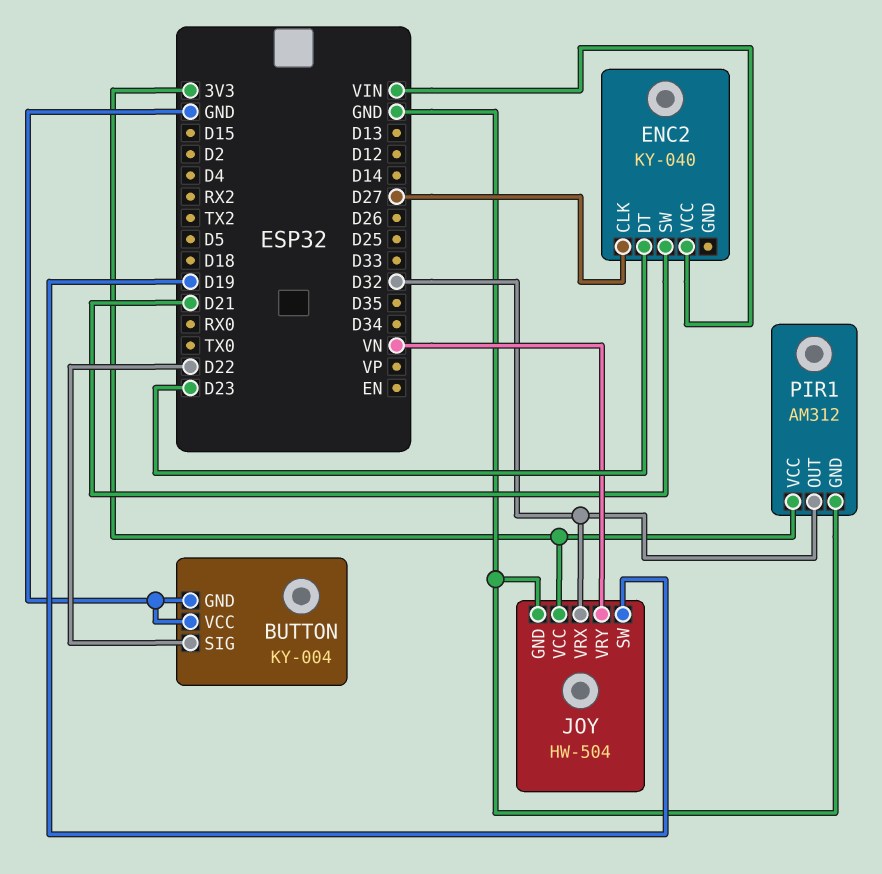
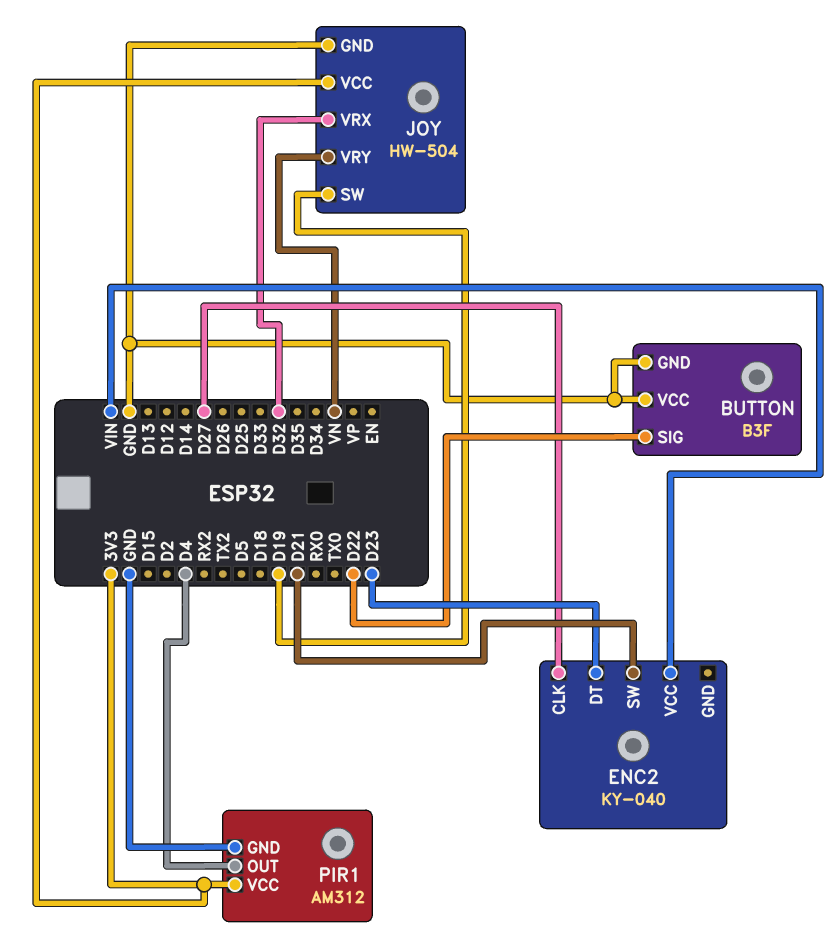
BUTTON: KY-004 -> B3F
PIR1 pin OUT: D32 -> D4

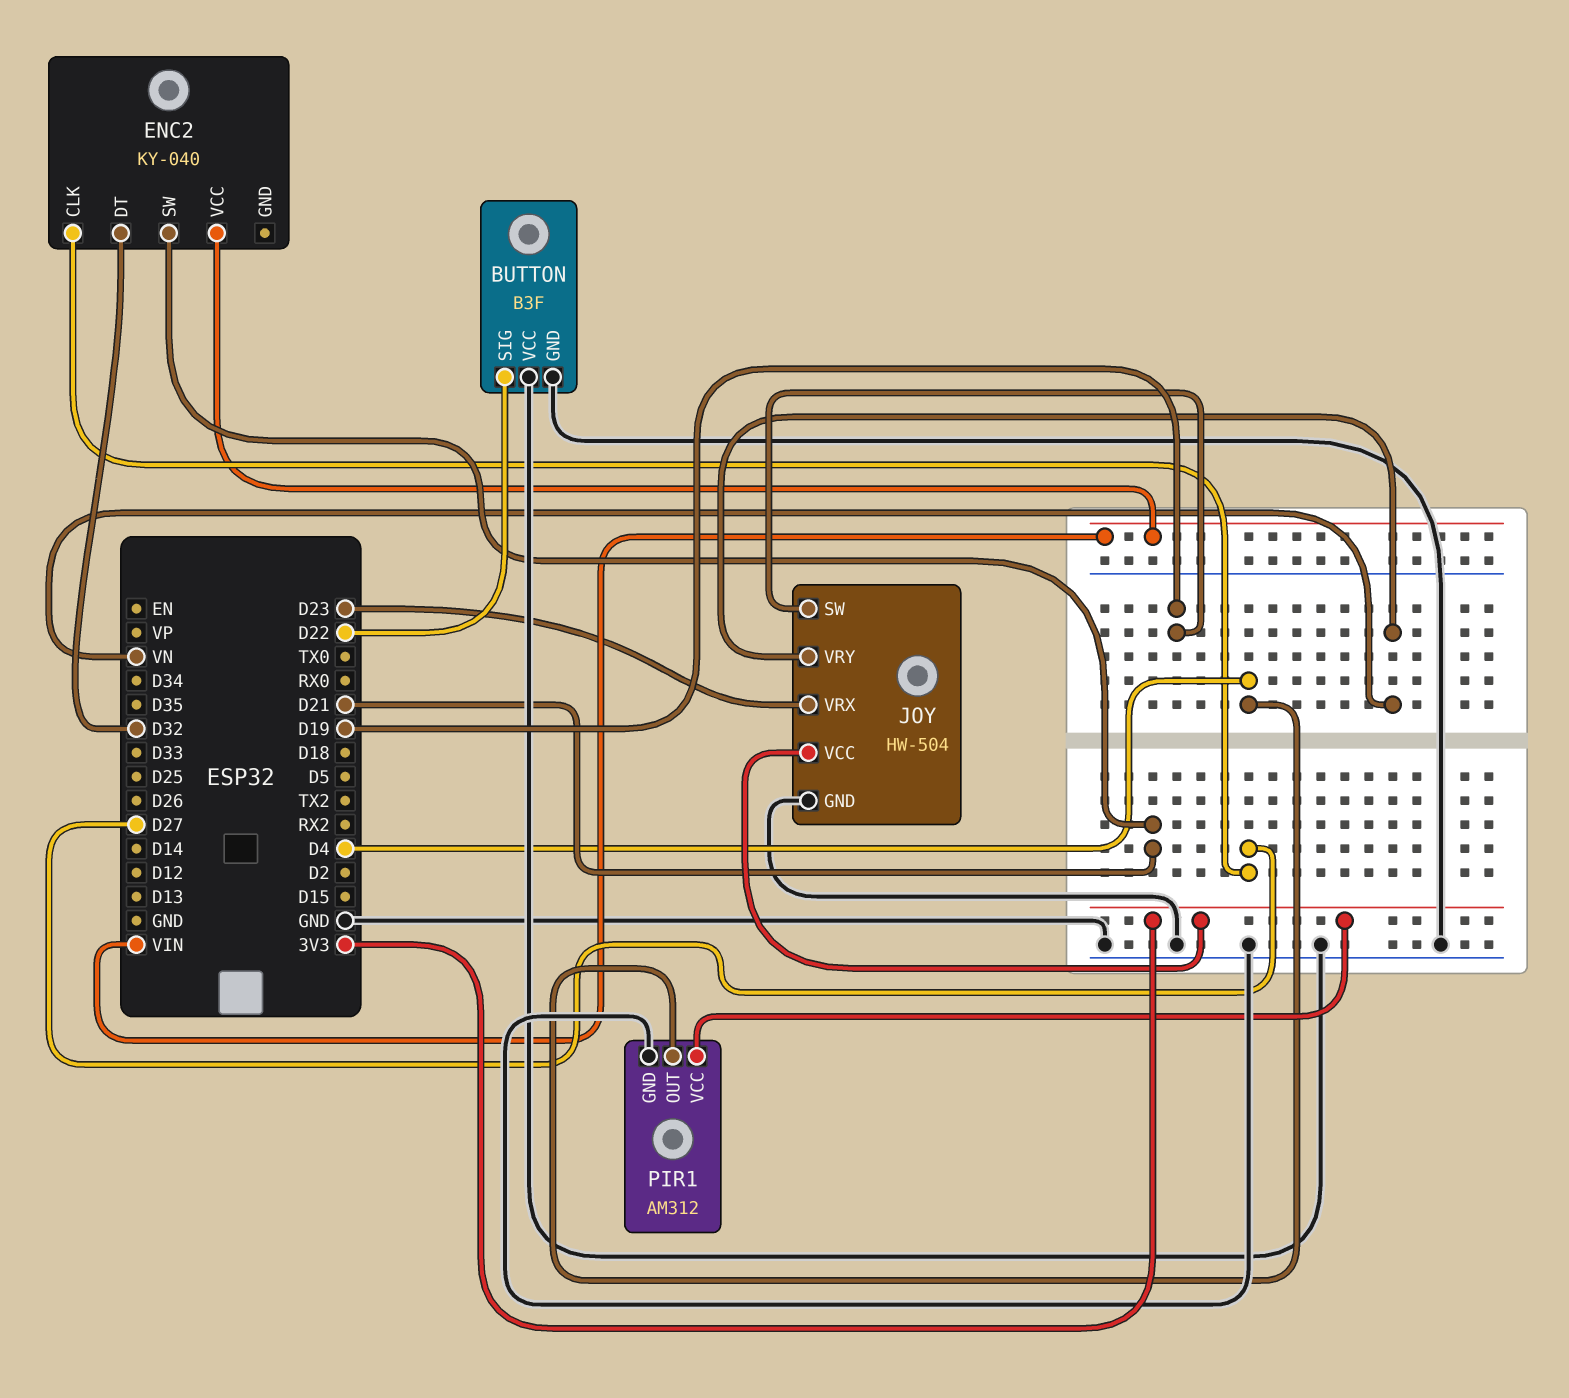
ENC2 pin DT: D23 -> D32
JOY pin VRX: D32 -> D23

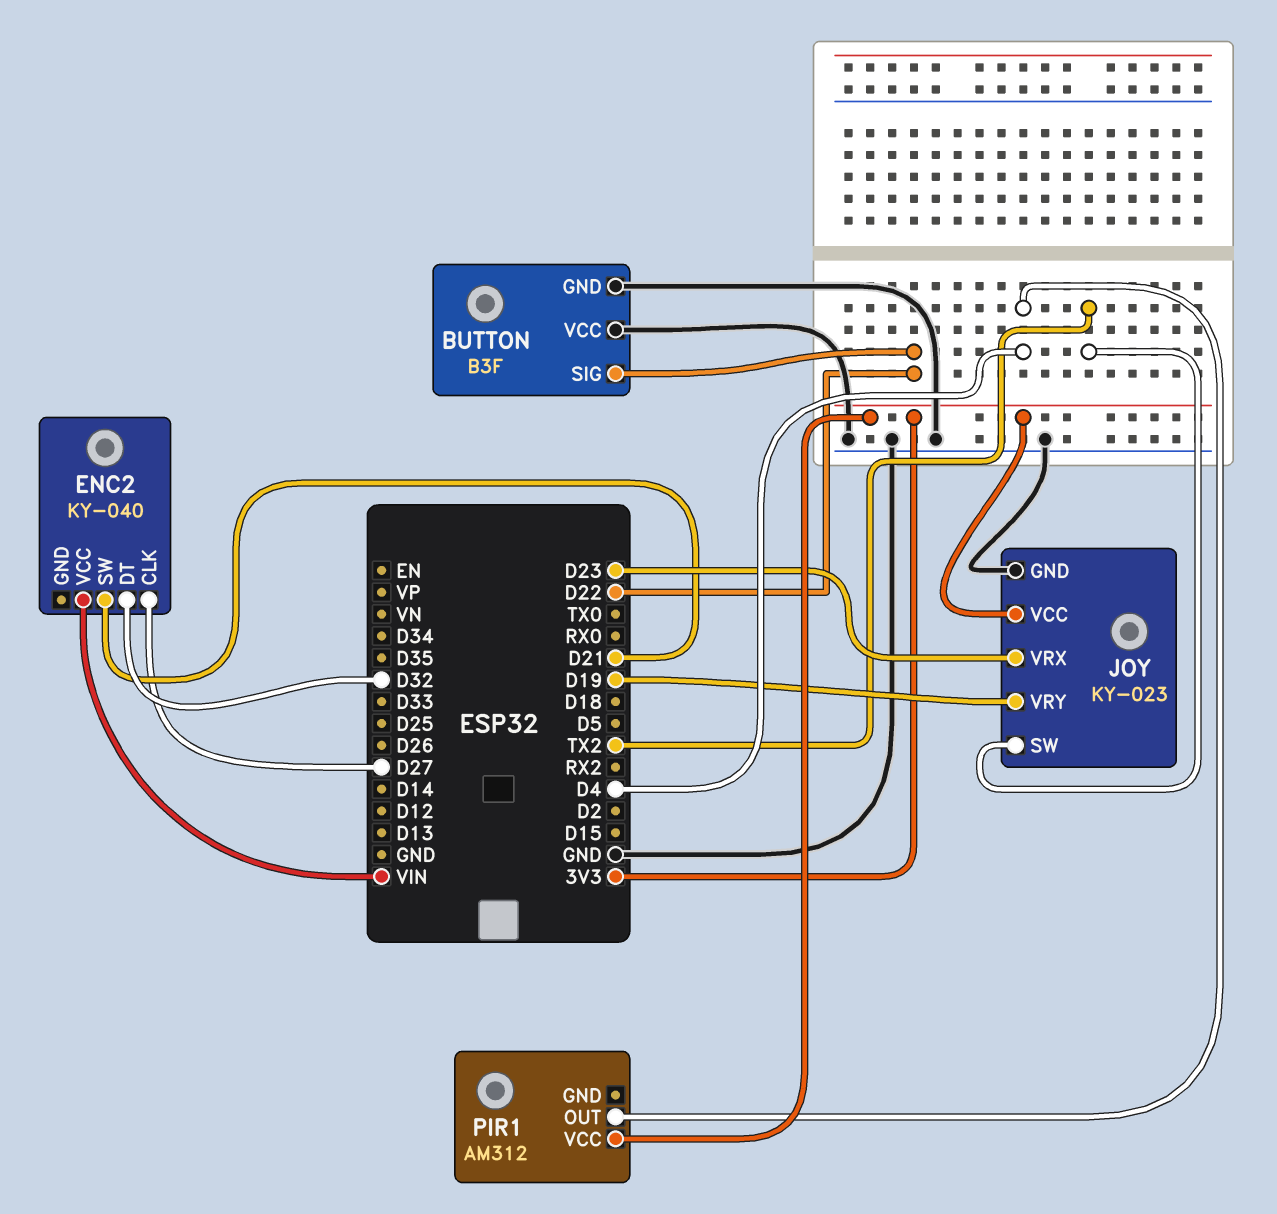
JOY: HW-504 -> KY-023
JOY pin SW: D19 -> TX2
JOY pin VRY: VN -> D19
PIR1 pin GND: GND -> none

